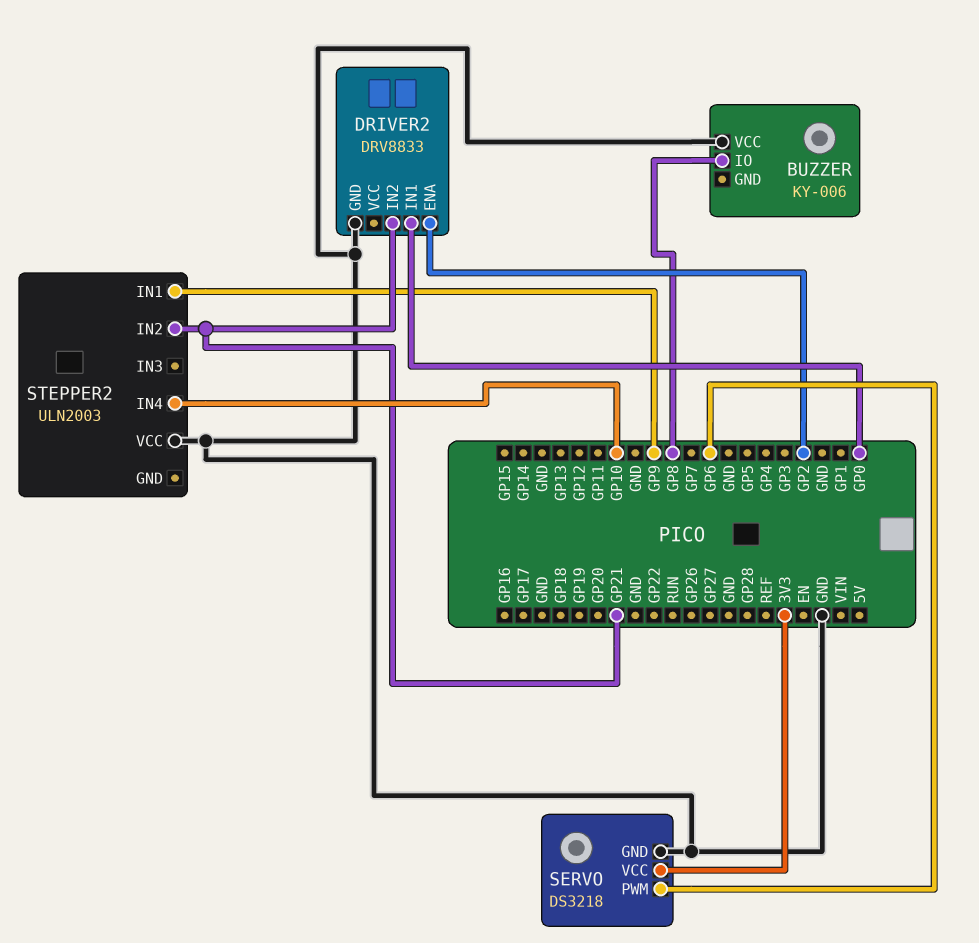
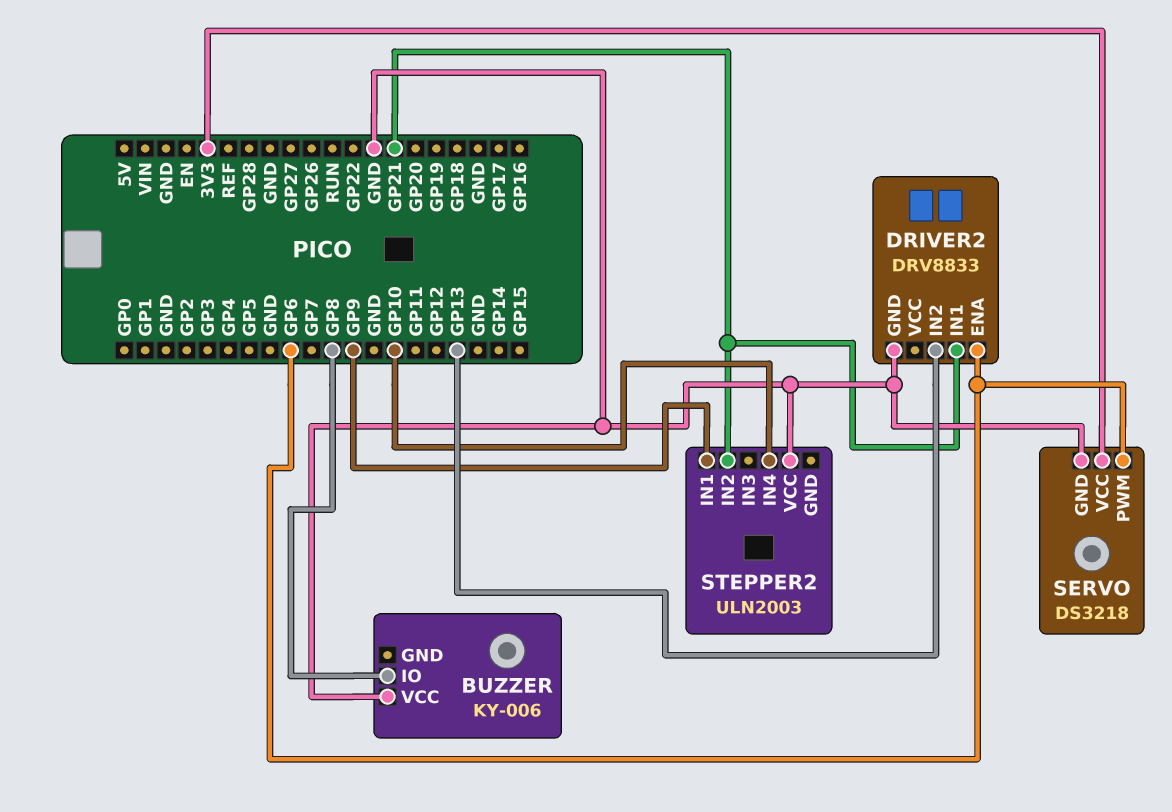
DRIVER2 pin ENA: GP2 -> GP6
DRIVER2 pin IN1: GP0 -> GP21
DRIVER2 pin IN2: GP21 -> GP13

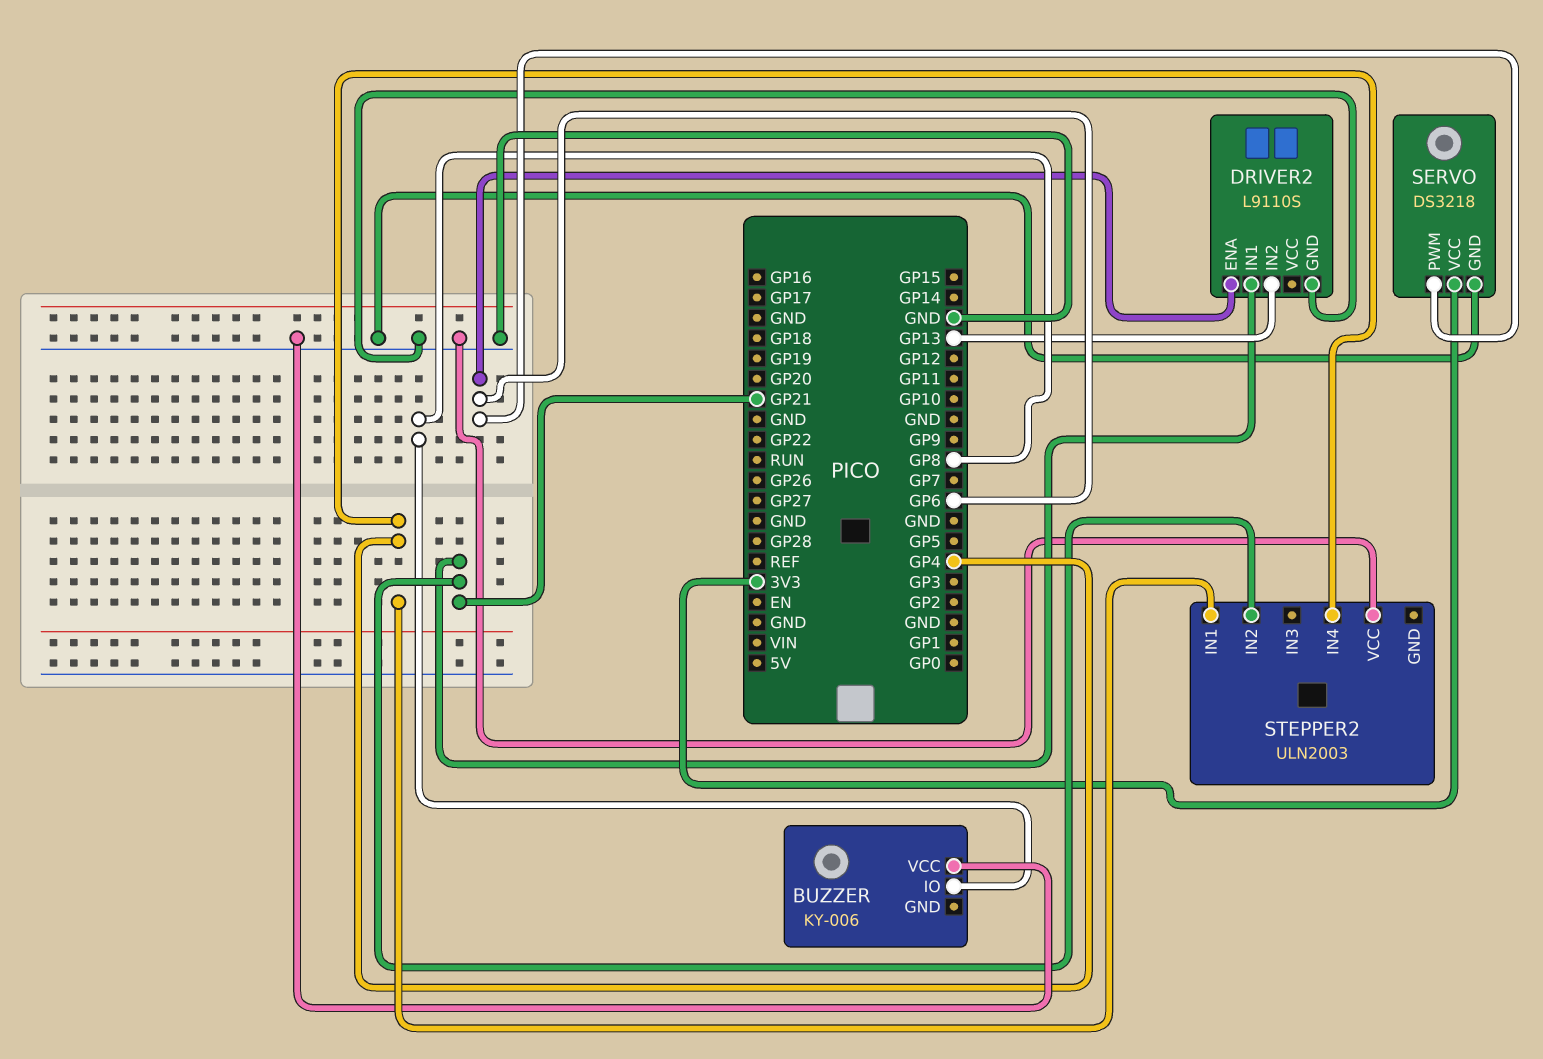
DRIVER2: DRV8833 -> L9110S
STEPPER2 pin IN1: GP9 -> GP4
STEPPER2 pin IN4: GP10 -> GP4

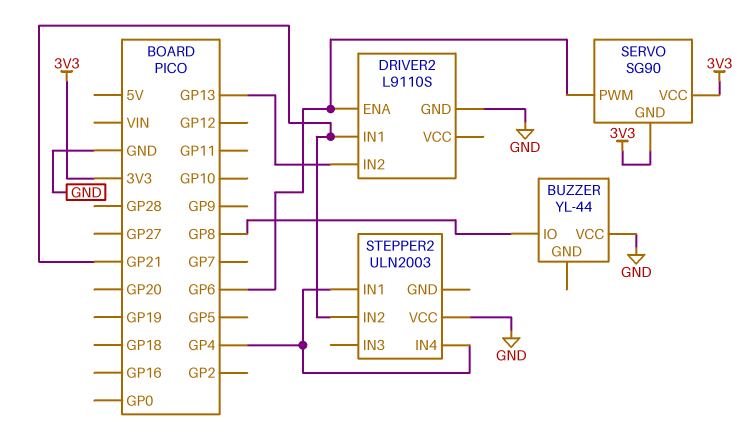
BUZZER: KY-006 -> YL-44
SERVO: DS3218 -> SG90
SERVO pin GND: GND -> 3V3

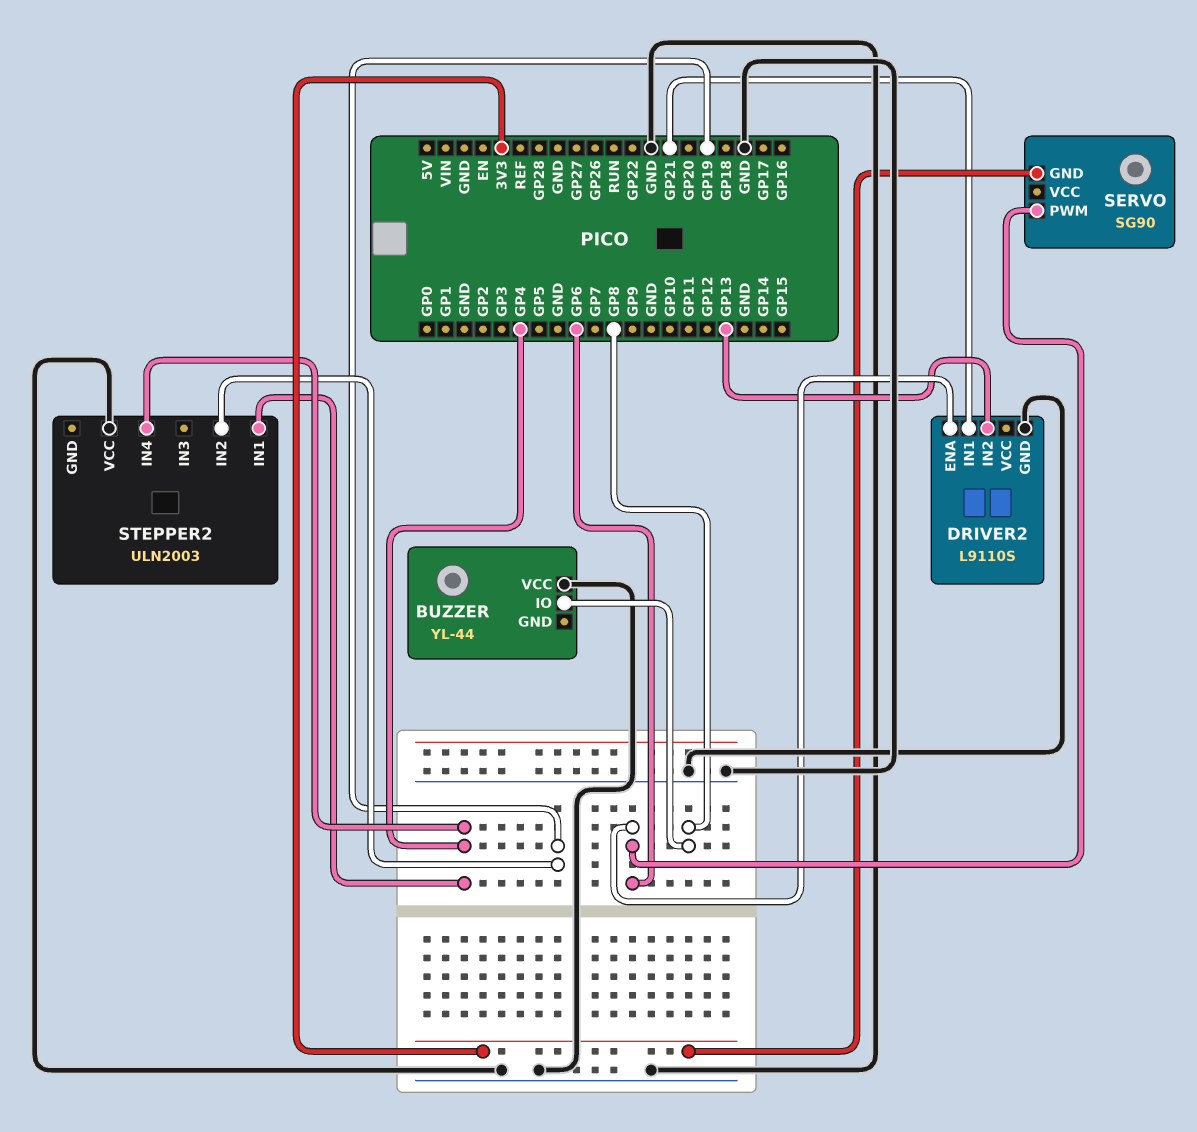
SERVO pin VCC: 3V3 -> none
STEPPER2 pin IN2: GP21 -> GP19

